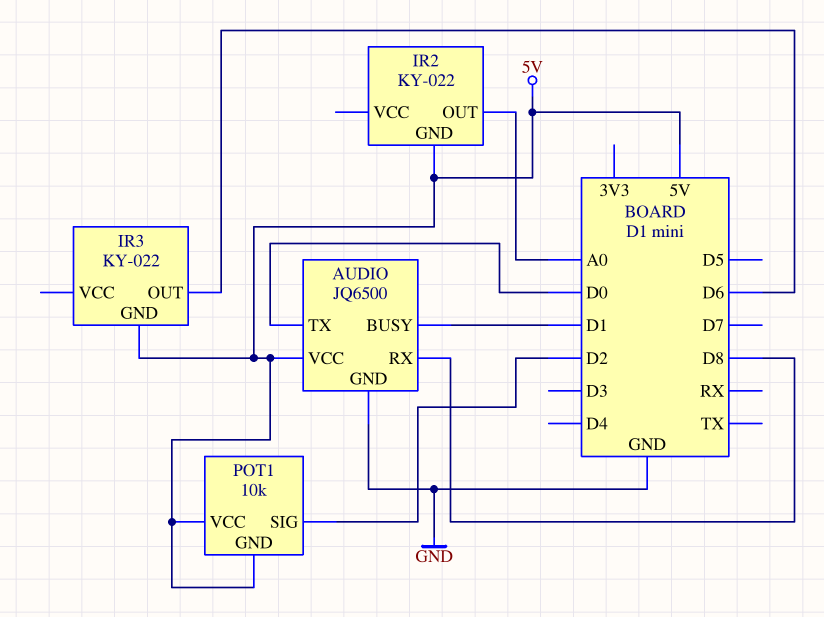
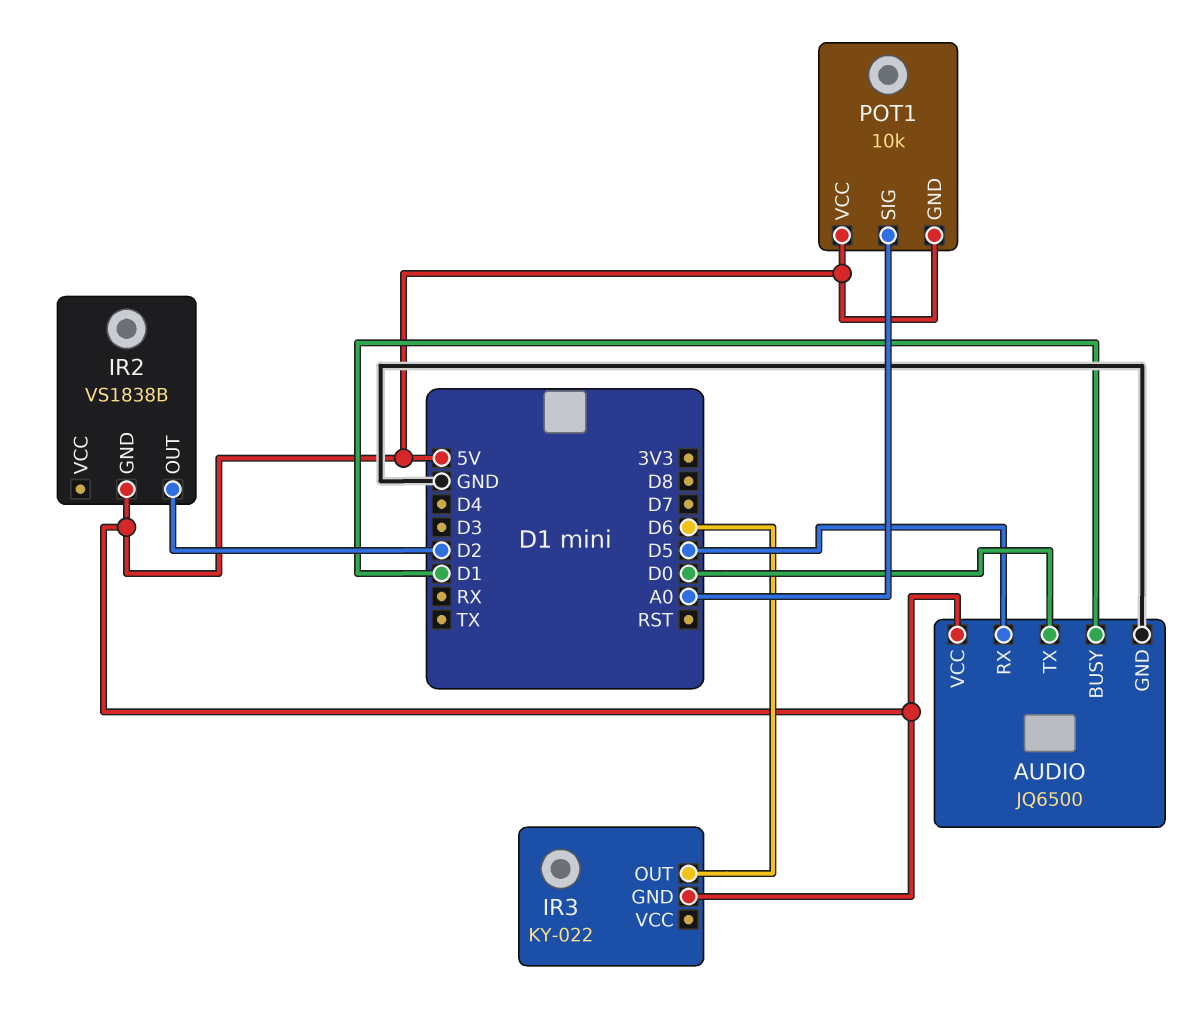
AUDIO pin RX: D8 -> D5
IR2: KY-022 -> VS1838B
IR2 pin OUT: A0 -> D2
POT1 pin SIG: D2 -> A0

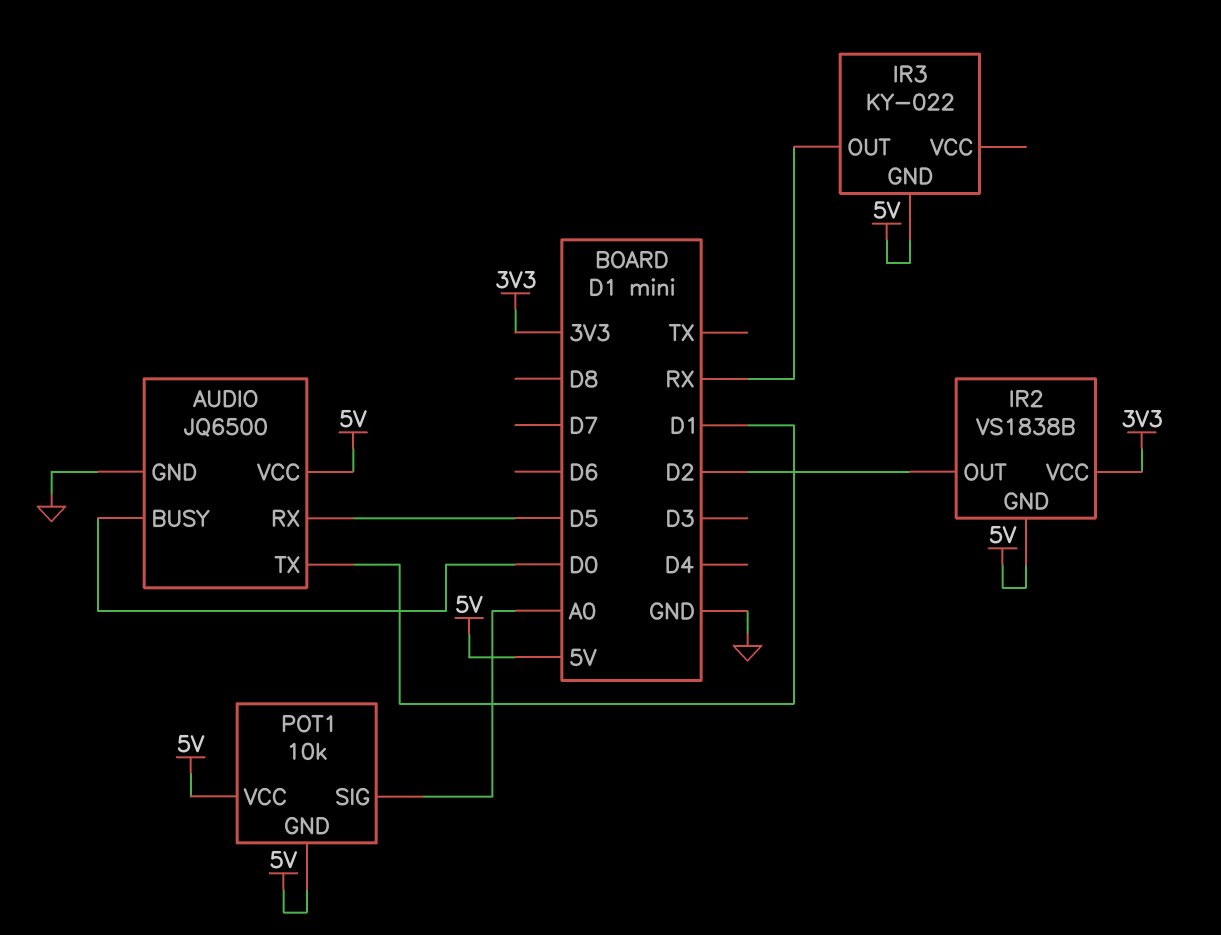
AUDIO pin BUSY: D1 -> D0
AUDIO pin TX: D0 -> D1
IR2 pin VCC: none -> 3V3
IR3 pin OUT: D6 -> RX

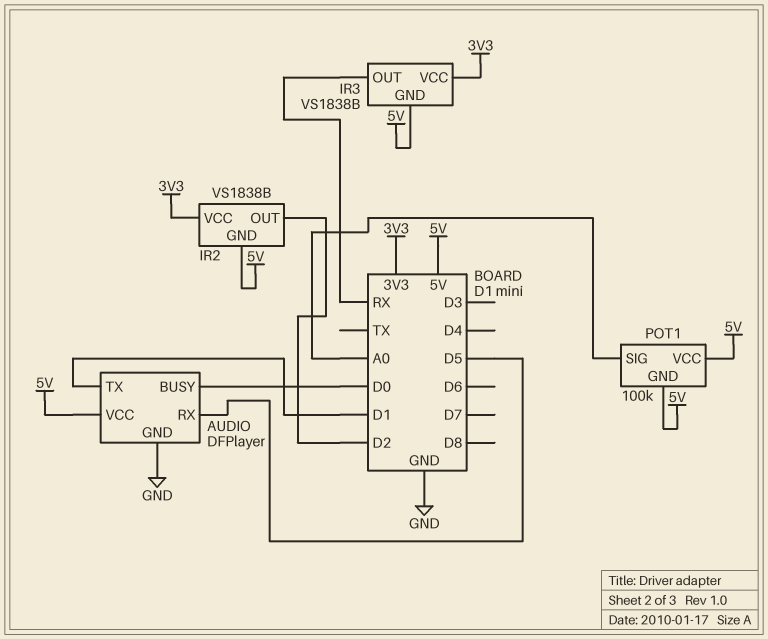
AUDIO: JQ6500 -> DFPlayer
IR3: KY-022 -> VS1838B
IR3 pin VCC: none -> 3V3
POT1: 10k -> 100k

